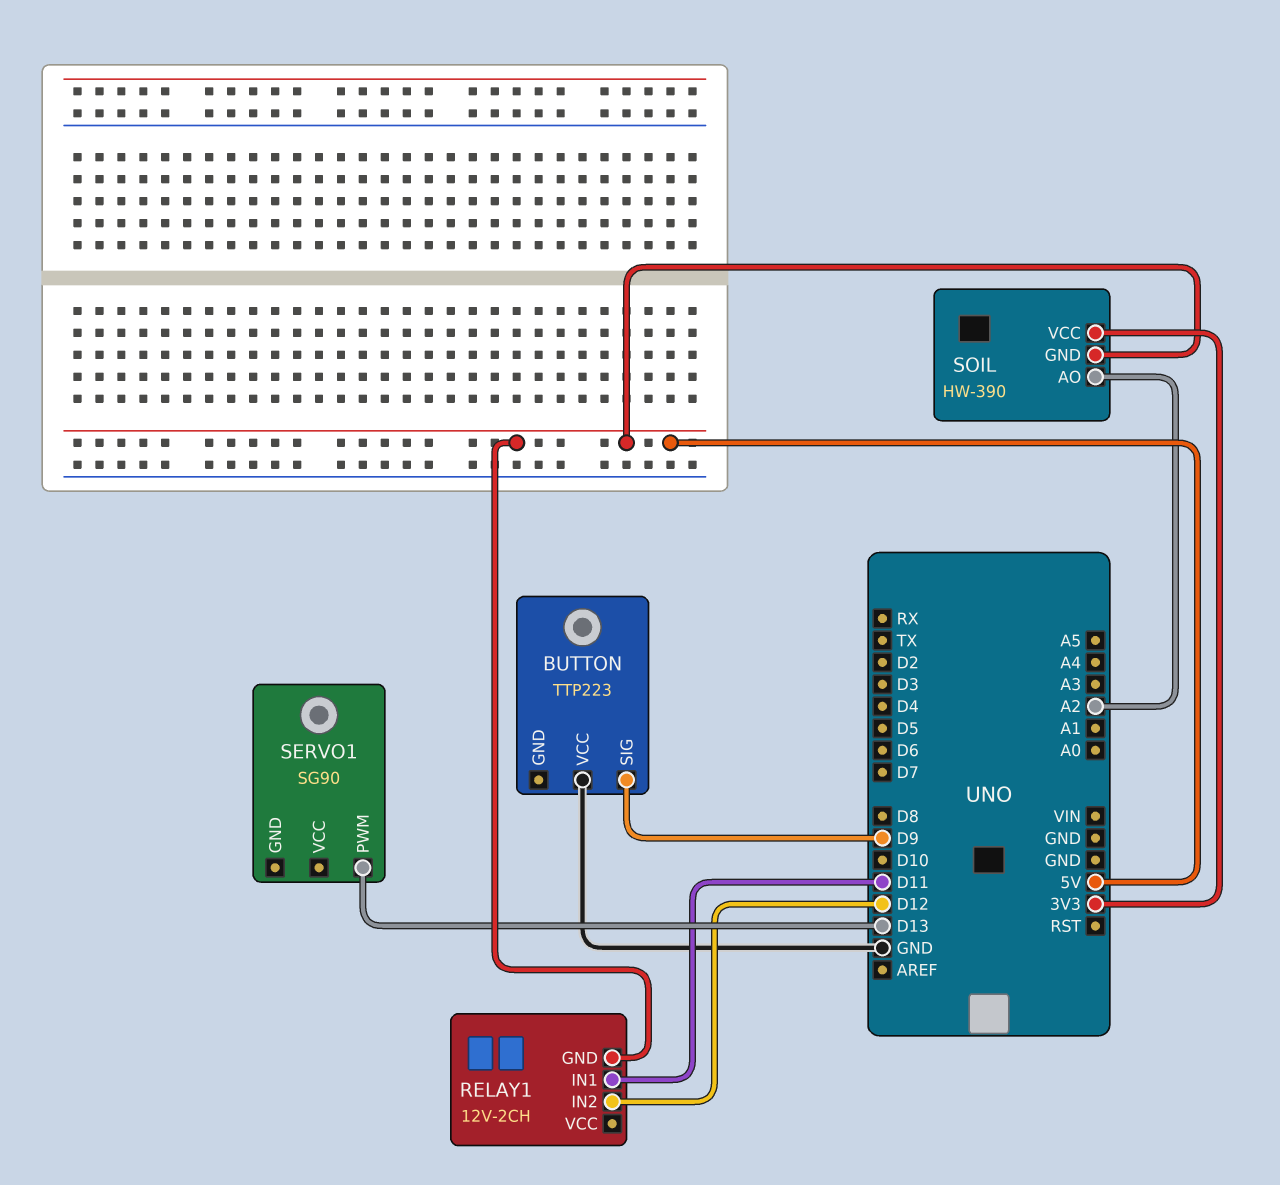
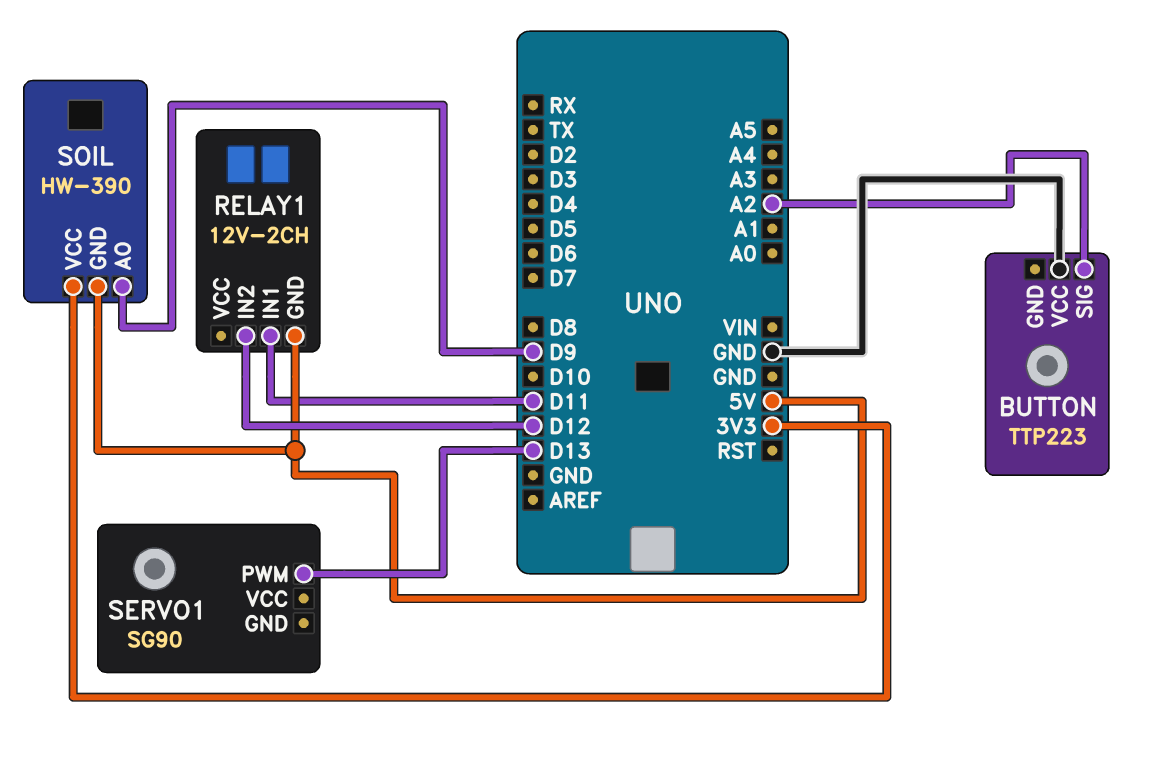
BUTTON pin SIG: D9 -> A2
SOIL pin AO: A2 -> D9

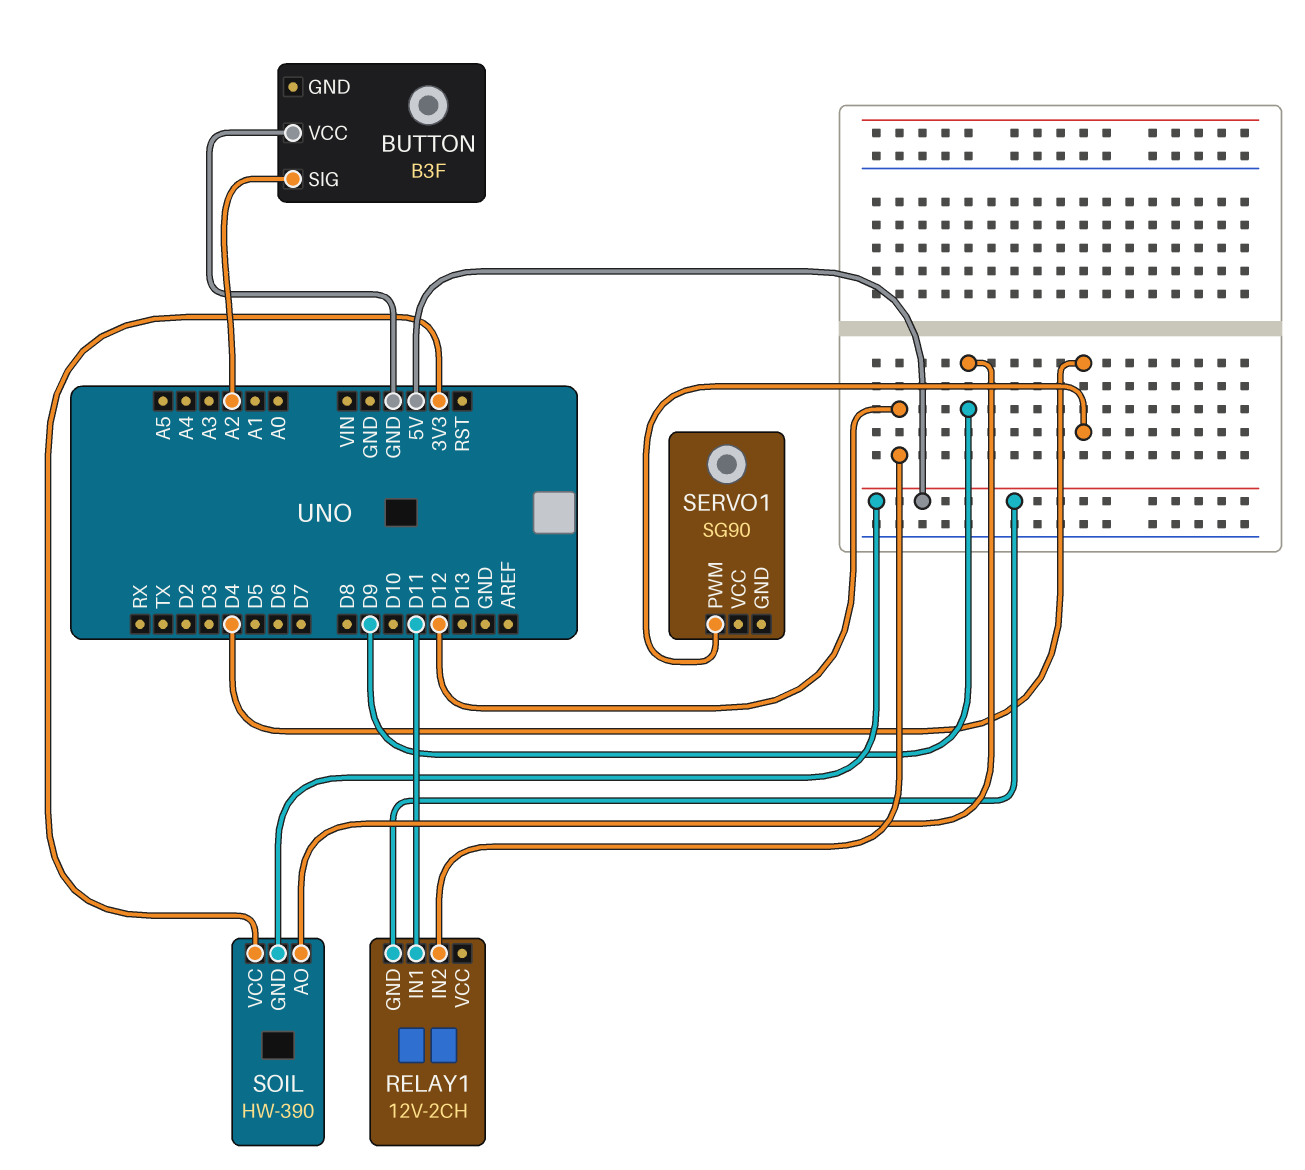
BUTTON: TTP223 -> B3F
SERVO1 pin PWM: D13 -> D4

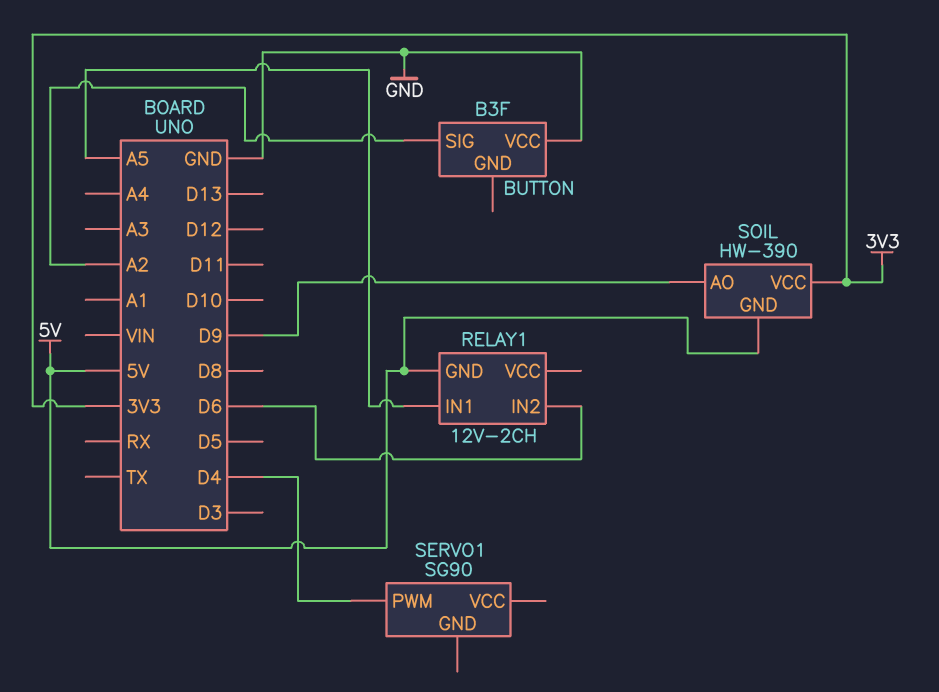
RELAY1 pin IN1: D11 -> A5
RELAY1 pin IN2: D12 -> D6

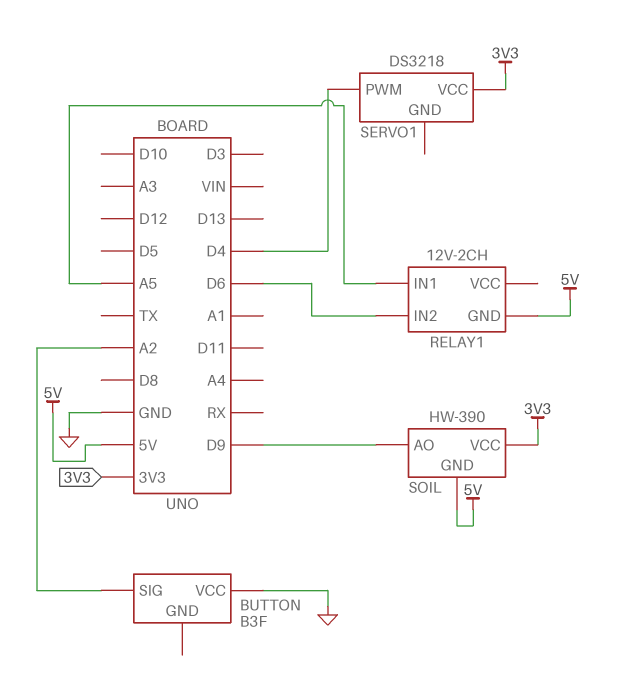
SERVO1: SG90 -> DS3218
SERVO1 pin VCC: none -> 3V3

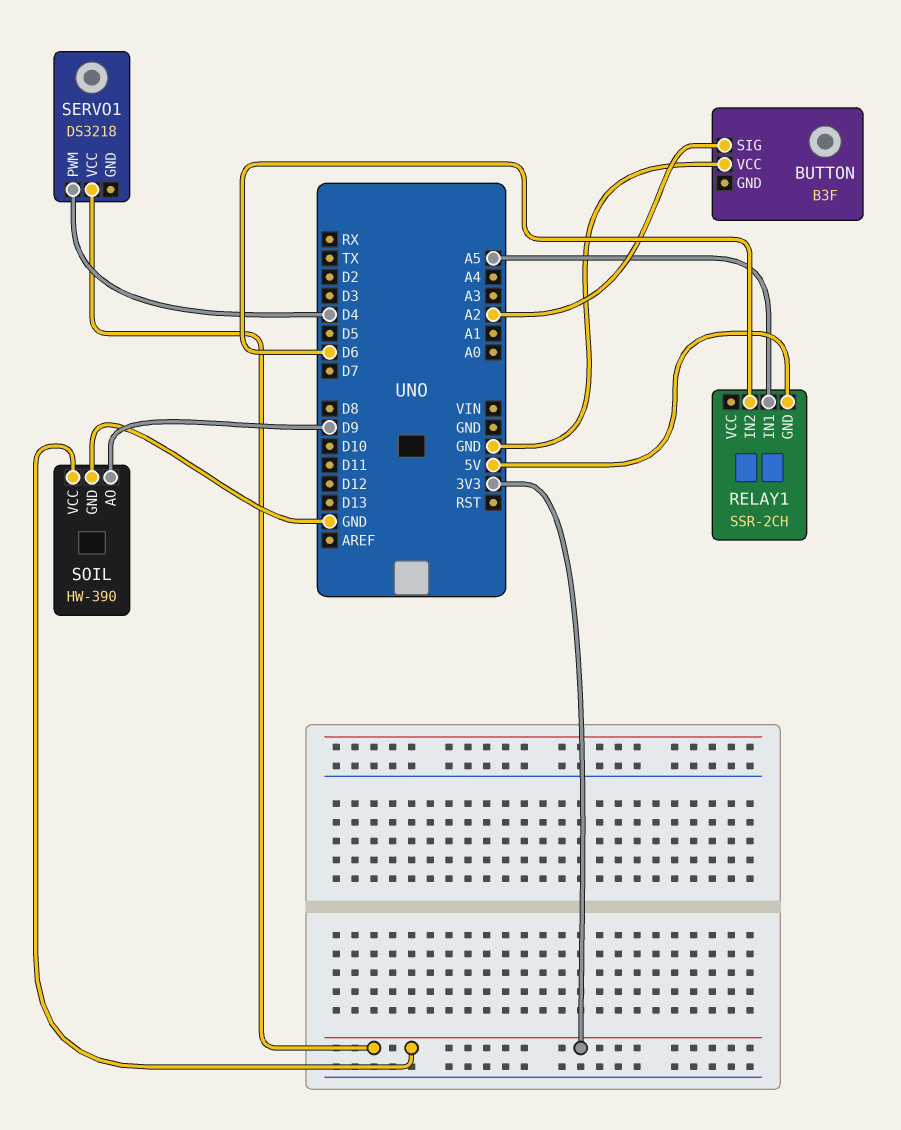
RELAY1: 12V-2CH -> SSR-2CH
SOIL pin GND: 5V -> GND

